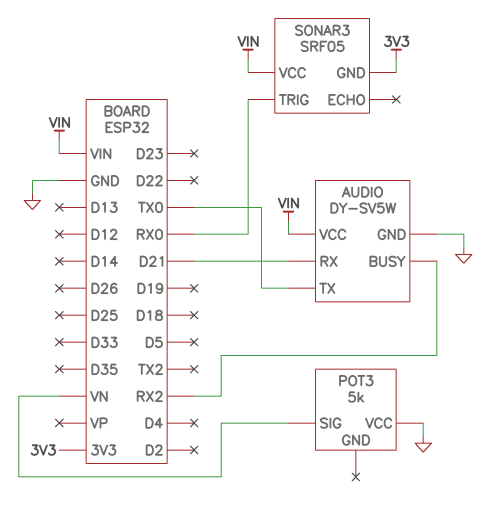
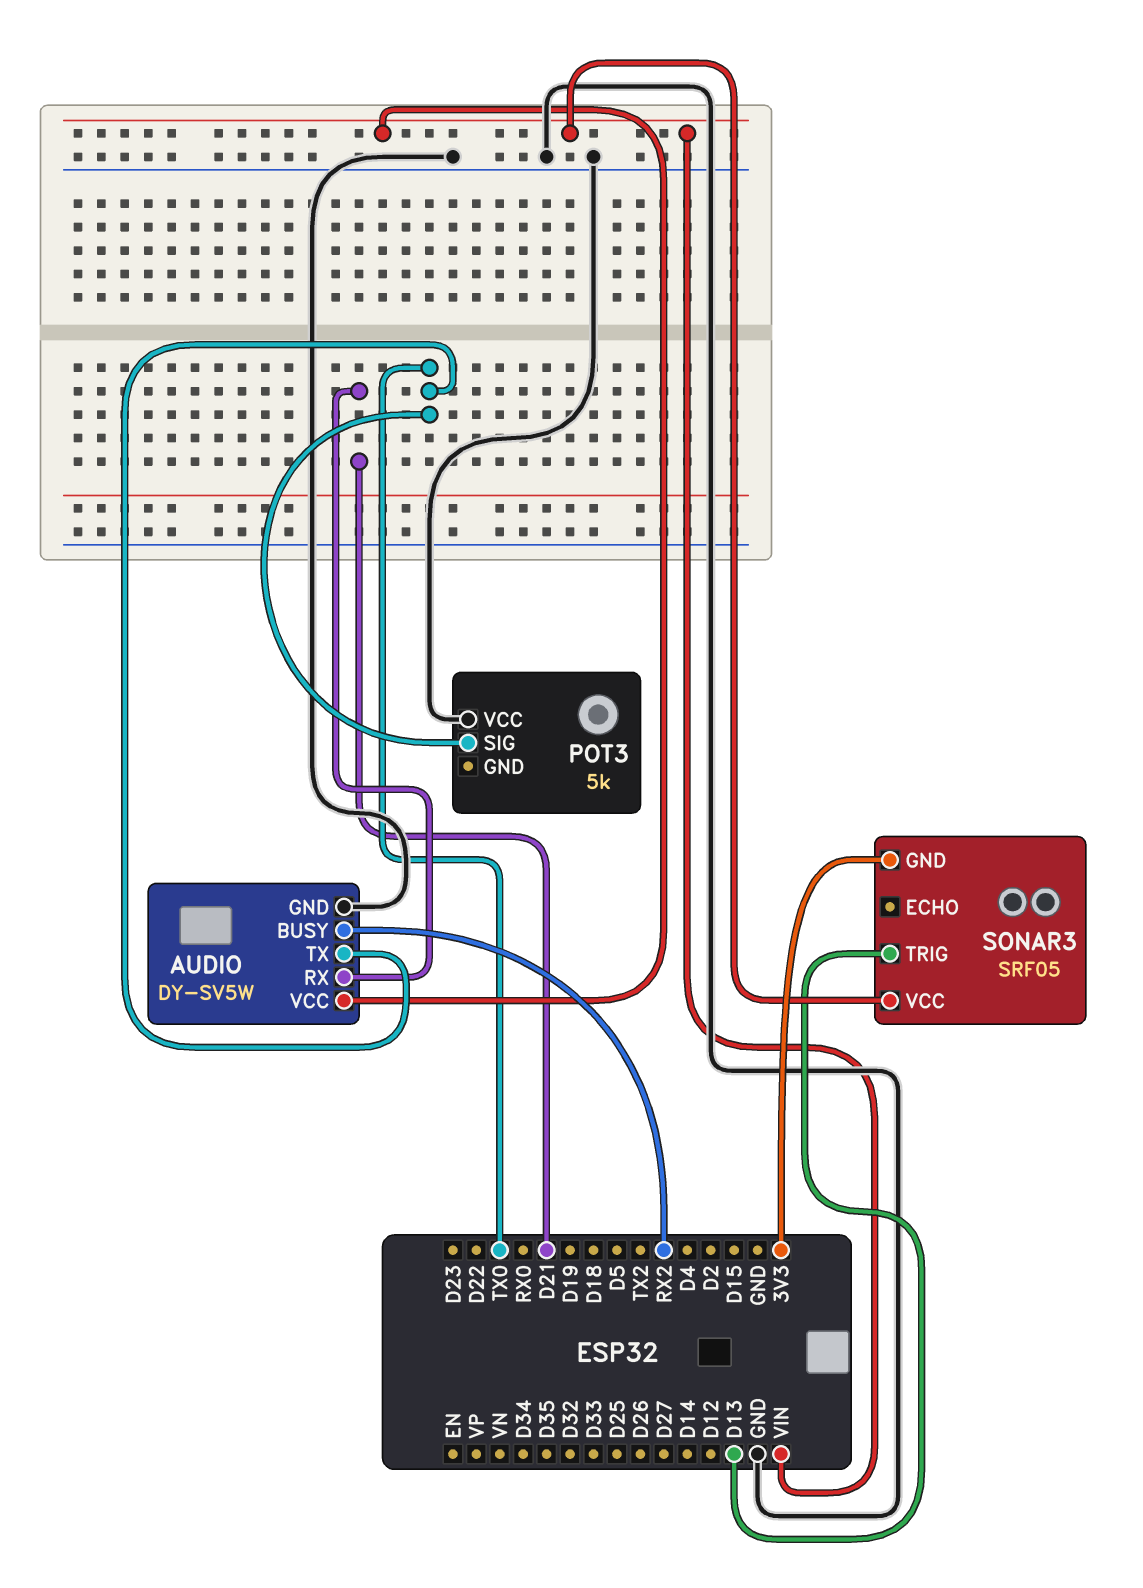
POT3 pin SIG: VN -> TX0
SONAR3 pin TRIG: RX0 -> D13

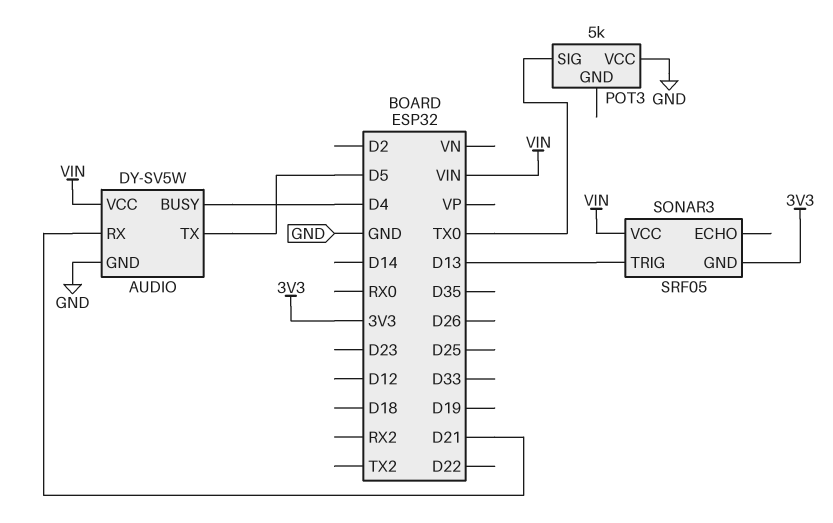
AUDIO pin BUSY: RX2 -> D4
AUDIO pin TX: TX0 -> D5

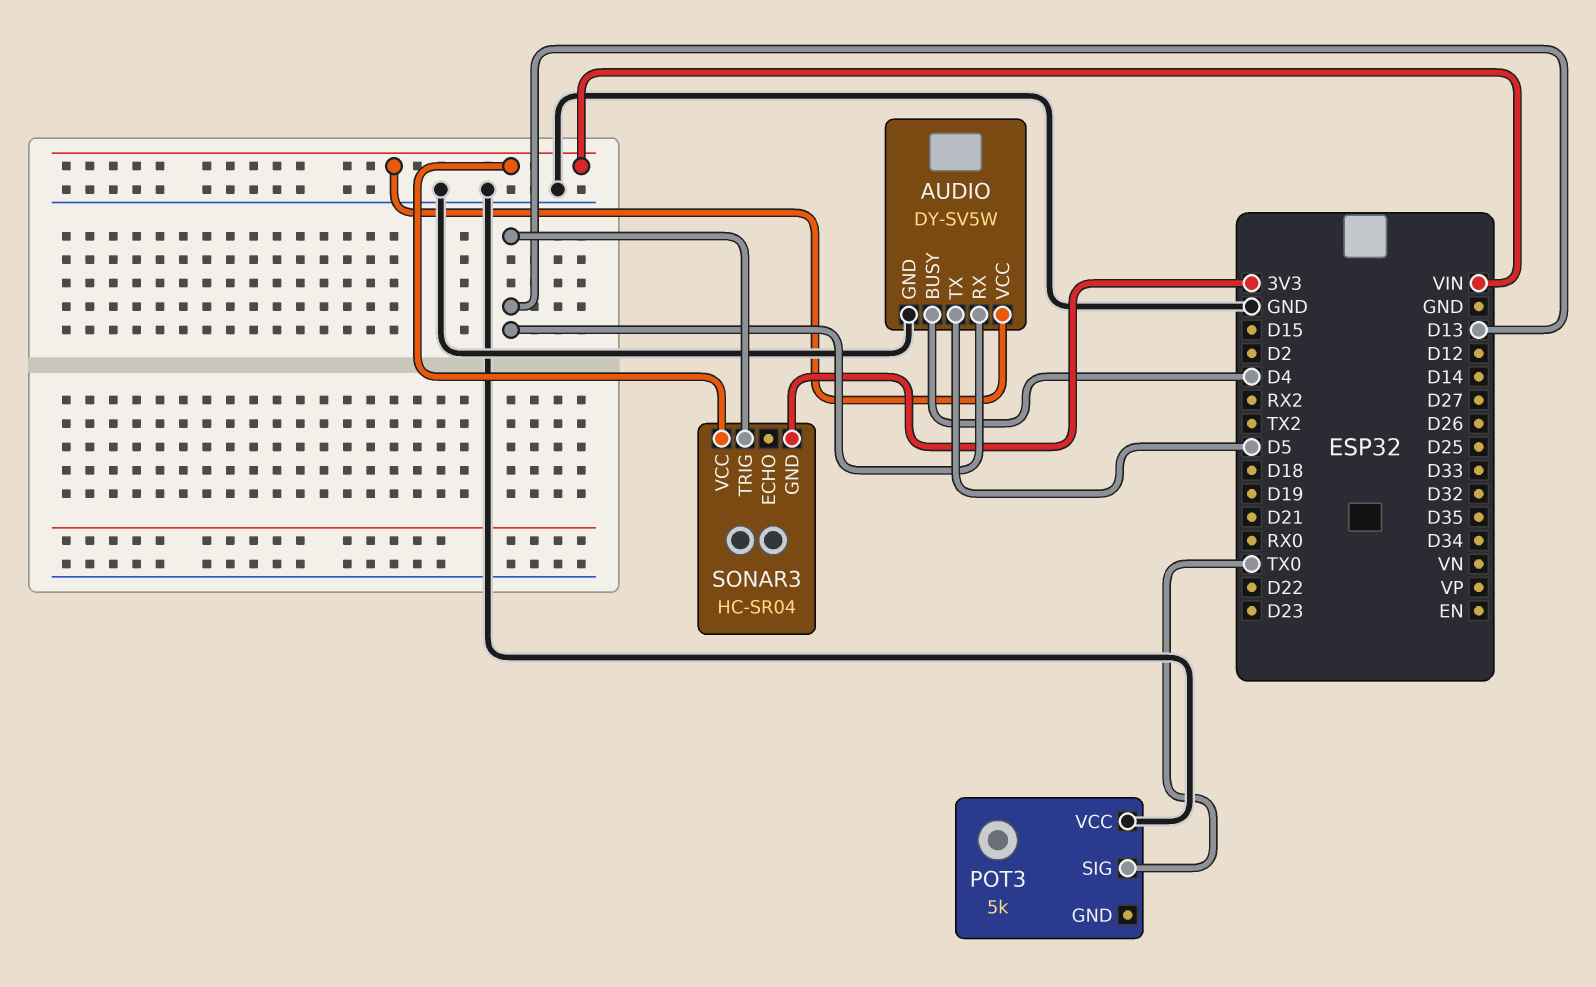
AUDIO pin RX: D21 -> D13
SONAR3: SRF05 -> HC-SR04

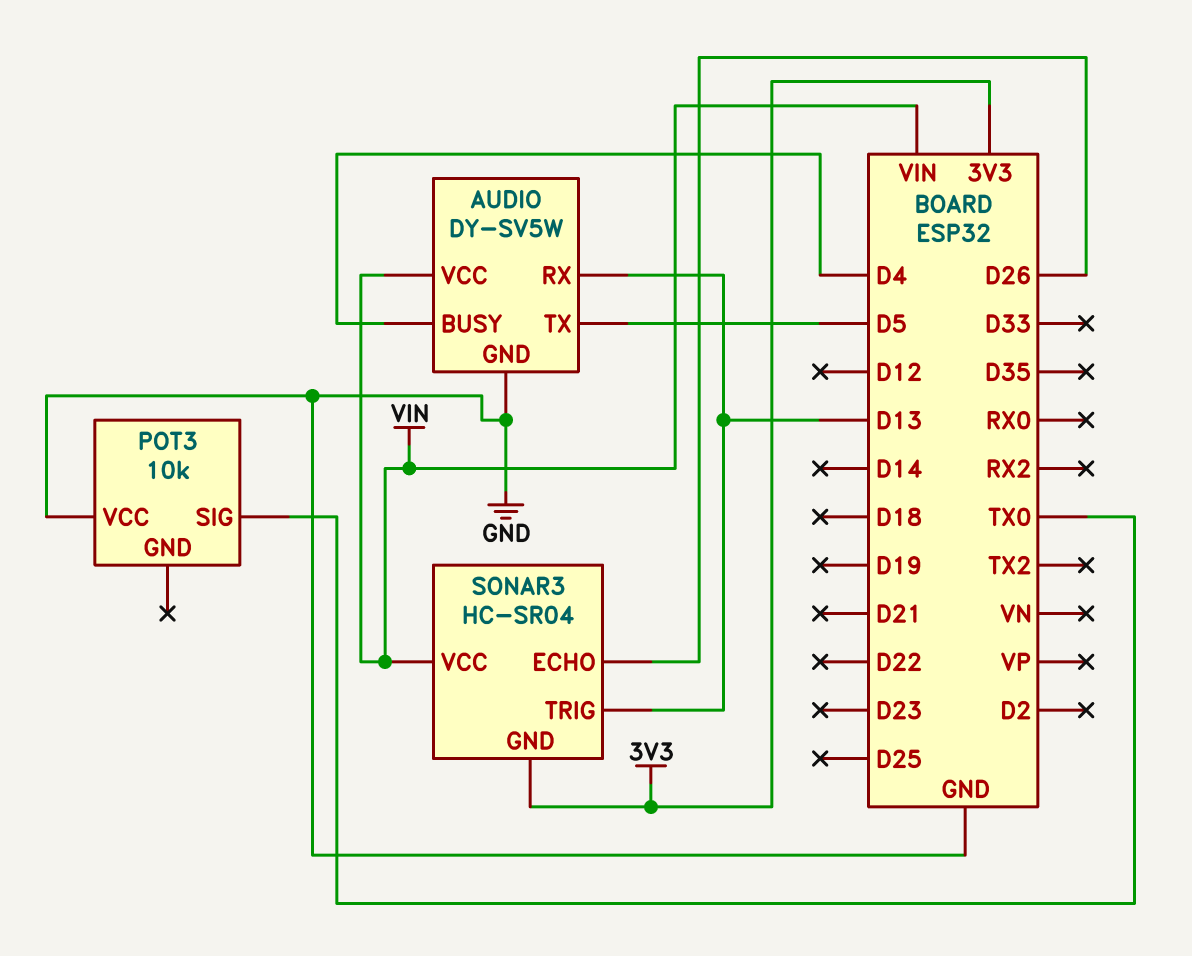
POT3: 5k -> 10k
SONAR3 pin ECHO: none -> D26

